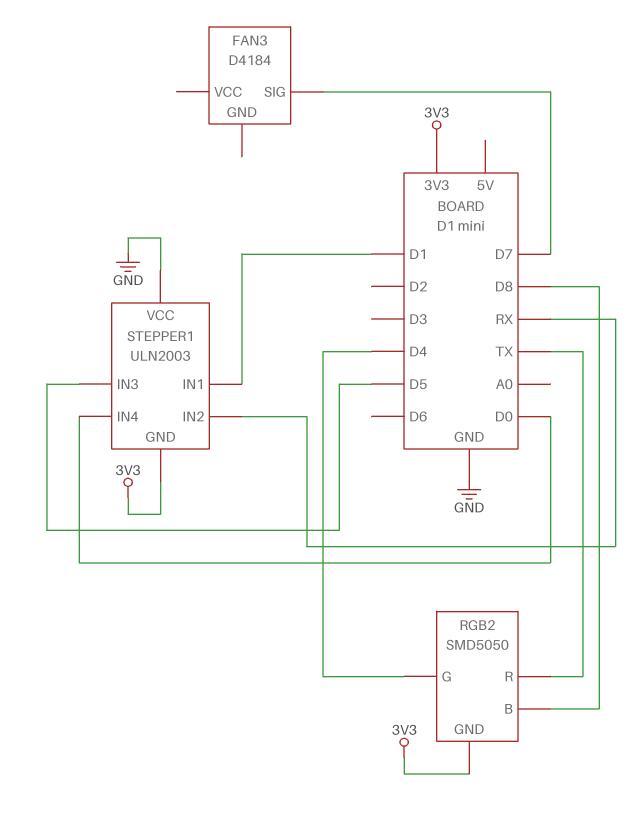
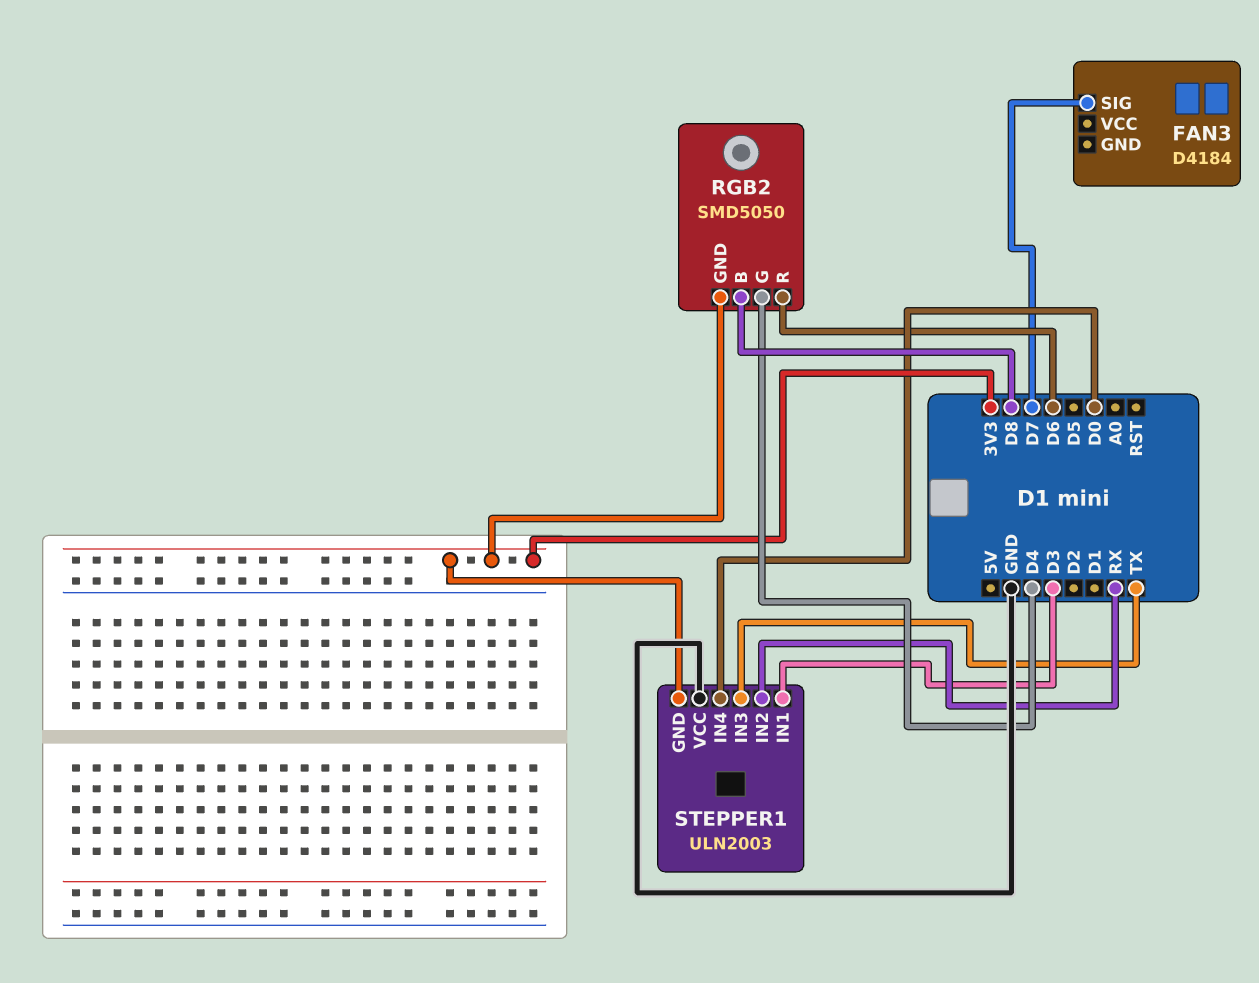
RGB2 pin R: TX -> D6
STEPPER1 pin IN1: D1 -> D3
STEPPER1 pin IN3: D5 -> TX

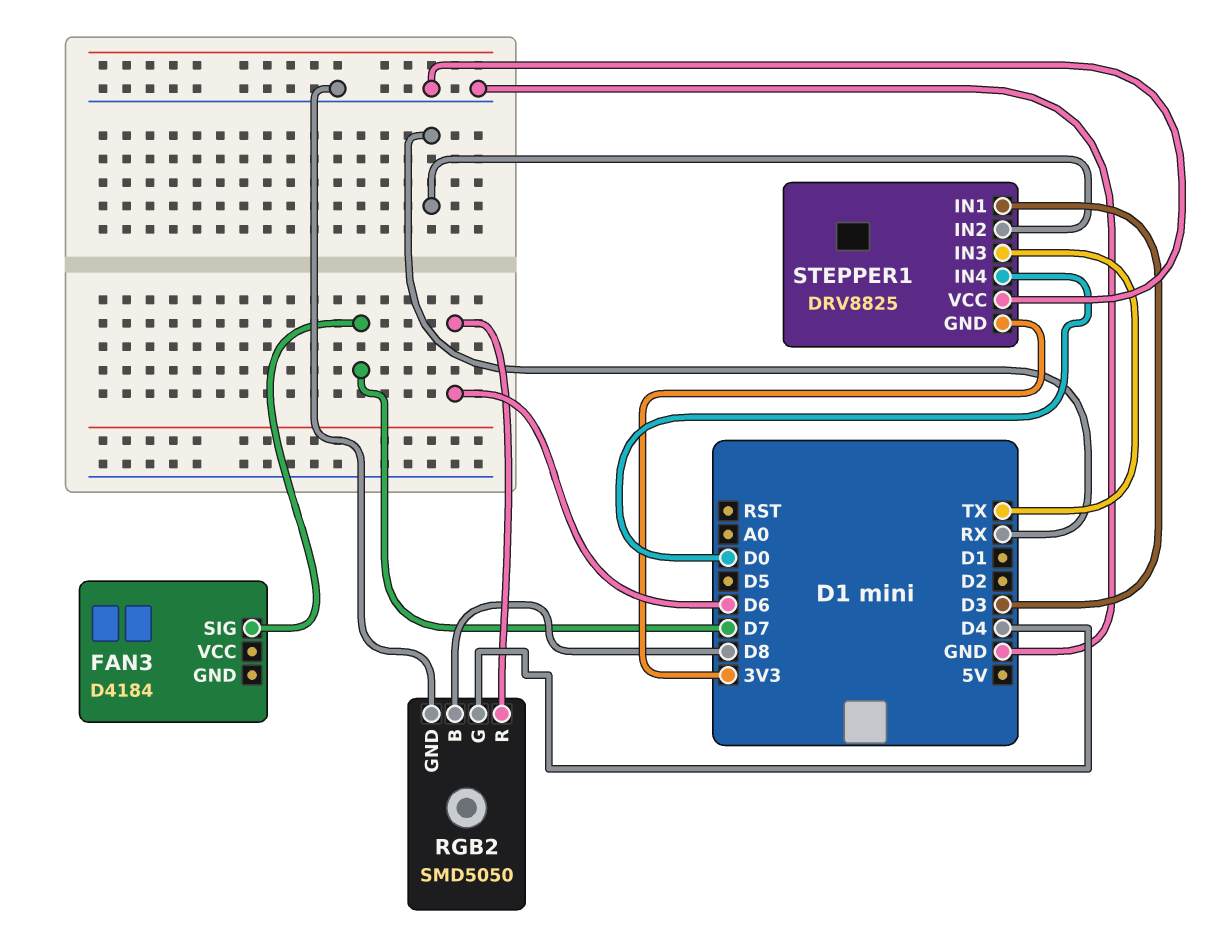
RGB2 pin GND: 3V3 -> GND
STEPPER1: ULN2003 -> DRV8825

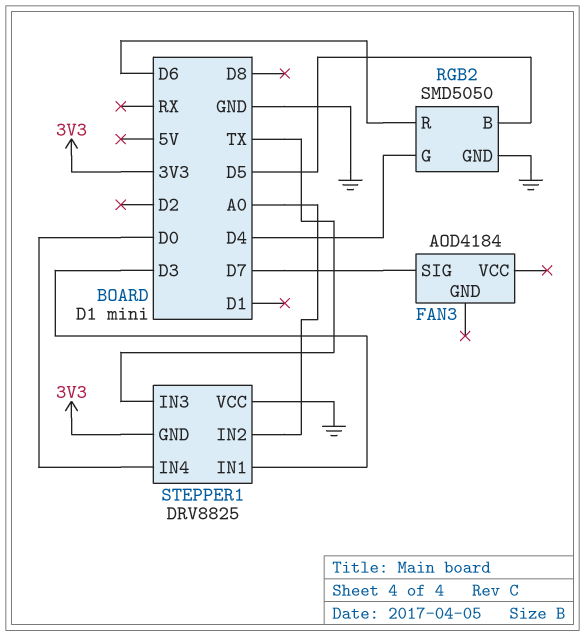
FAN3: D4184 -> AOD4184
RGB2 pin B: D8 -> D5
STEPPER1 pin IN2: RX -> A0

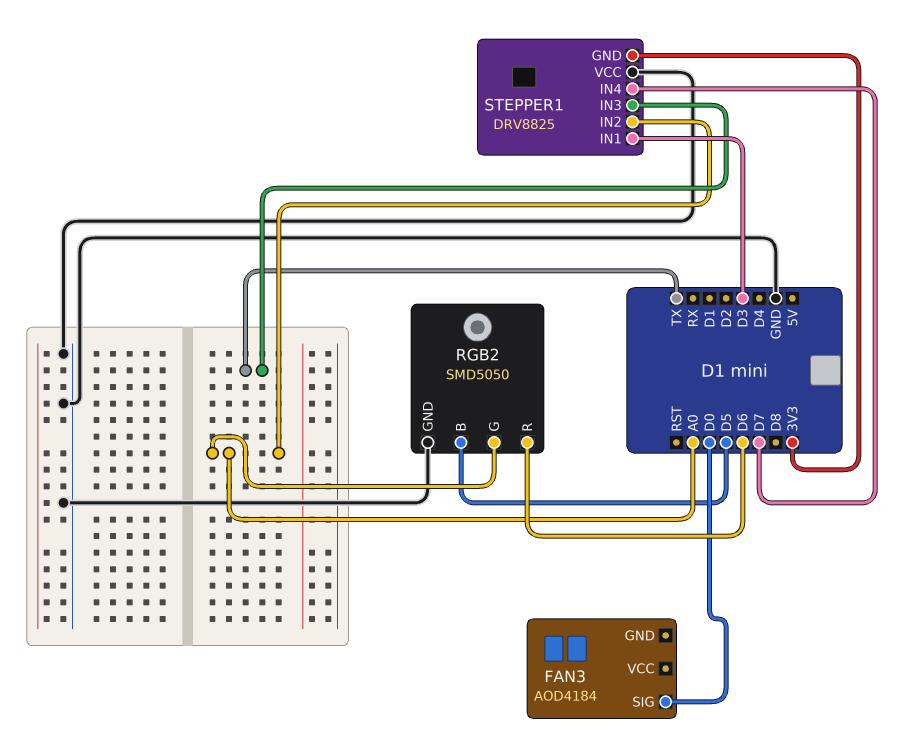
FAN3 pin SIG: D7 -> D0
RGB2 pin G: D4 -> A0
STEPPER1 pin IN4: D0 -> D7

